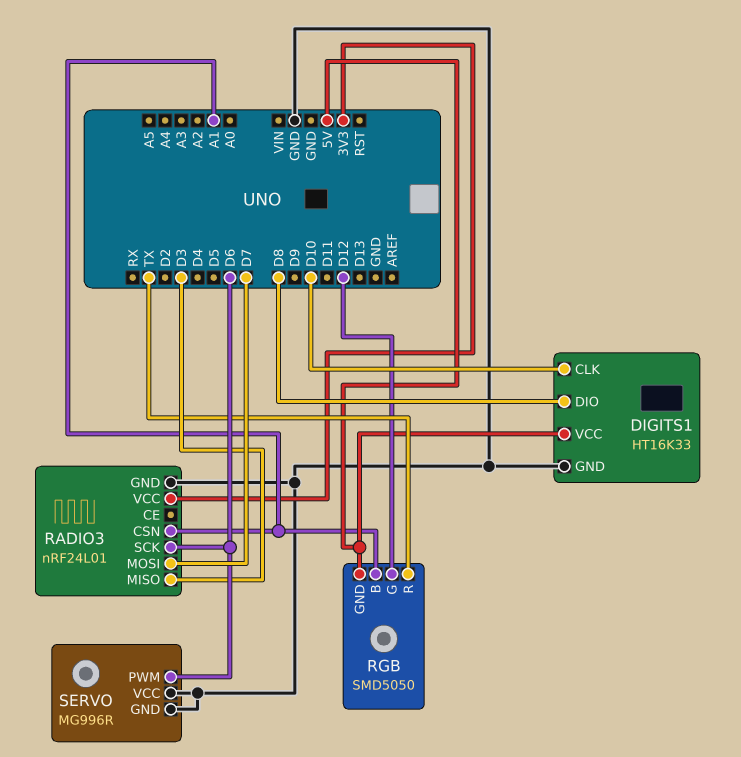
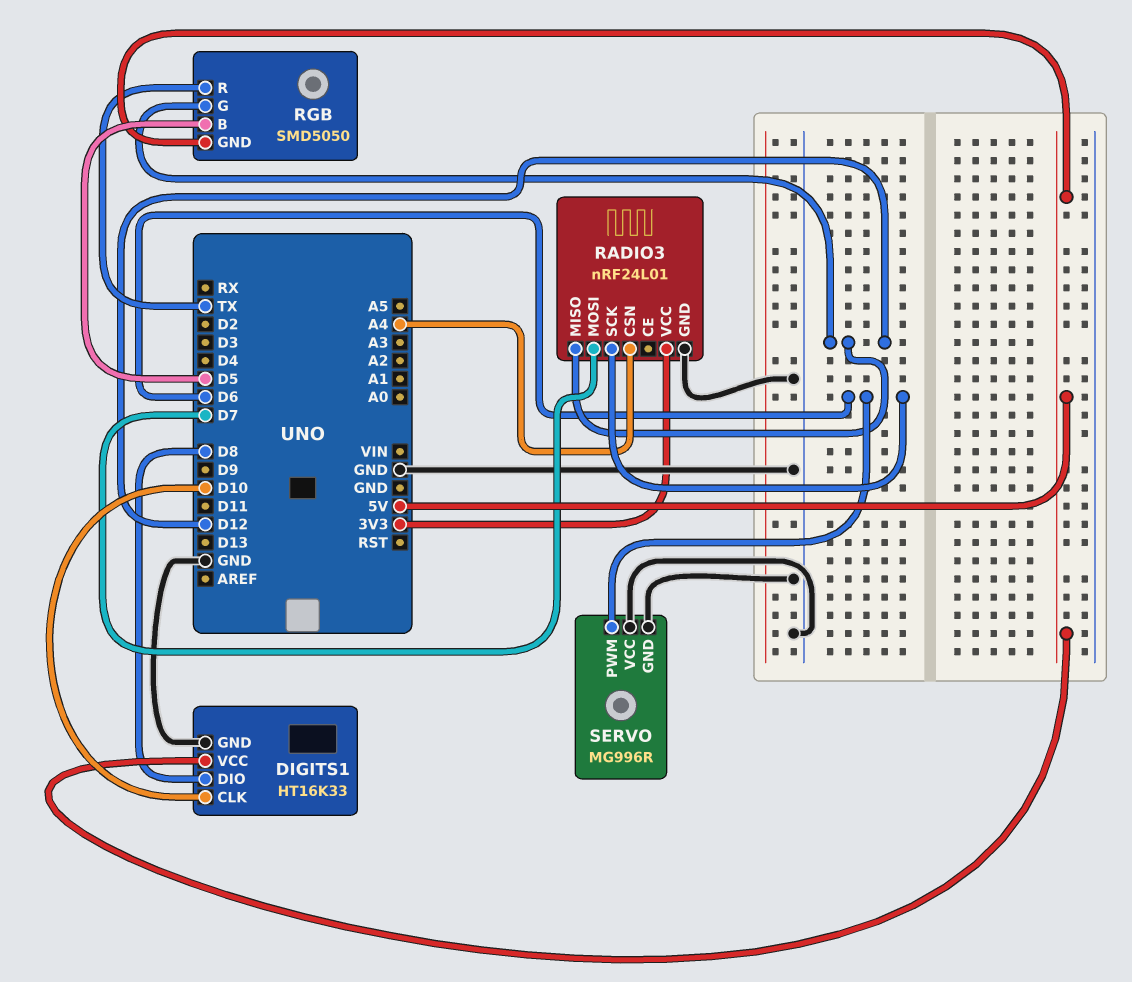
RADIO3 pin CSN: A1 -> A4
RADIO3 pin MISO: D3 -> D12
RGB pin B: A1 -> D5

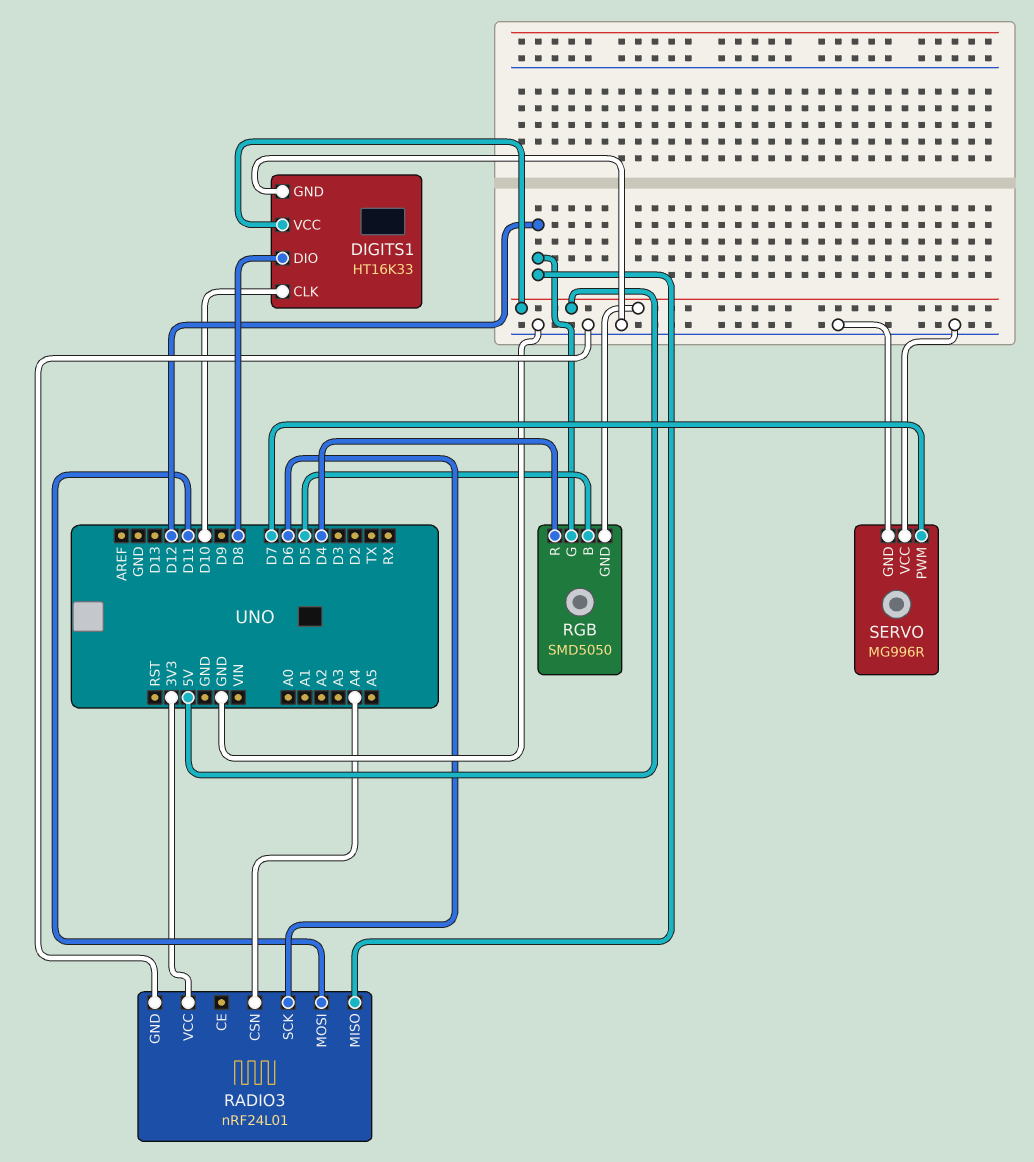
RADIO3 pin MOSI: D7 -> D11
RGB pin R: TX -> D4
SERVO pin PWM: D6 -> D7

